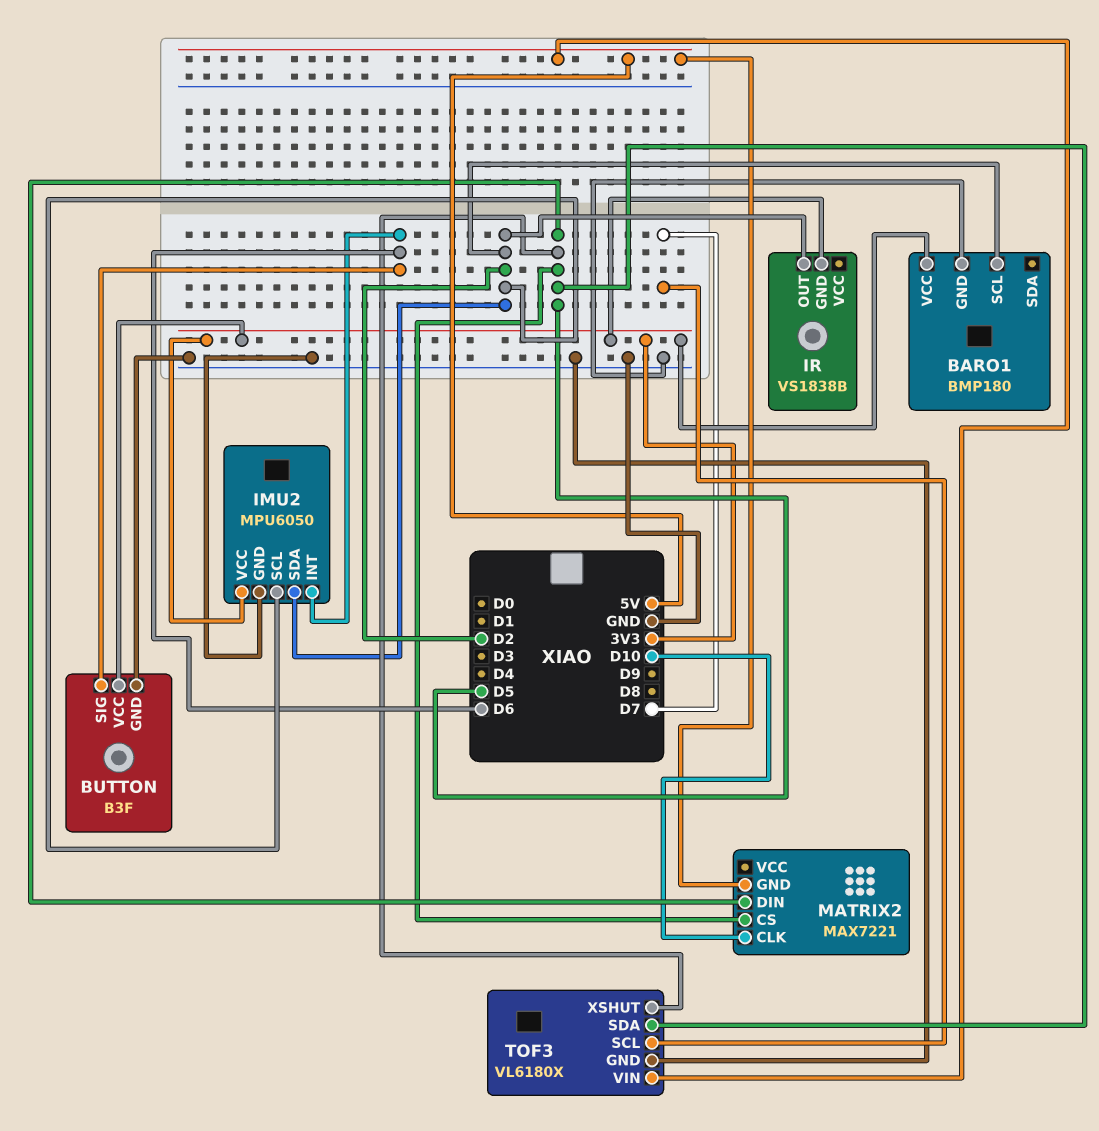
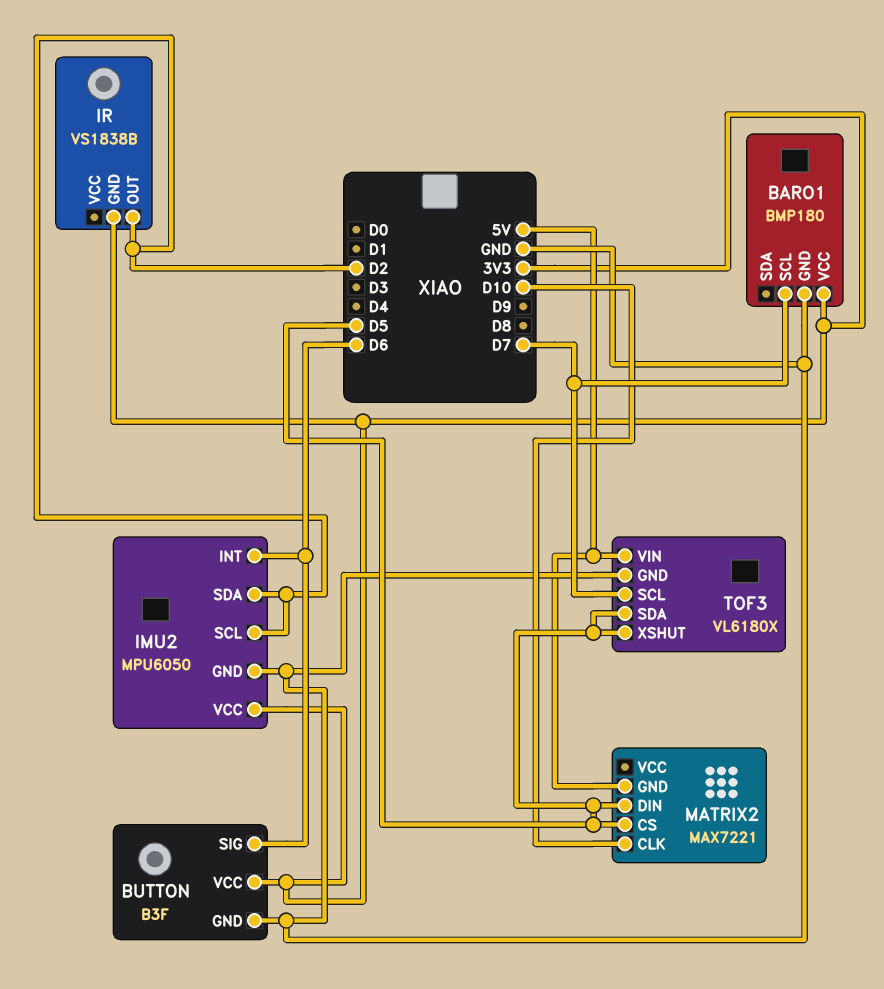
BARO1 pin SCL: D2 -> D7

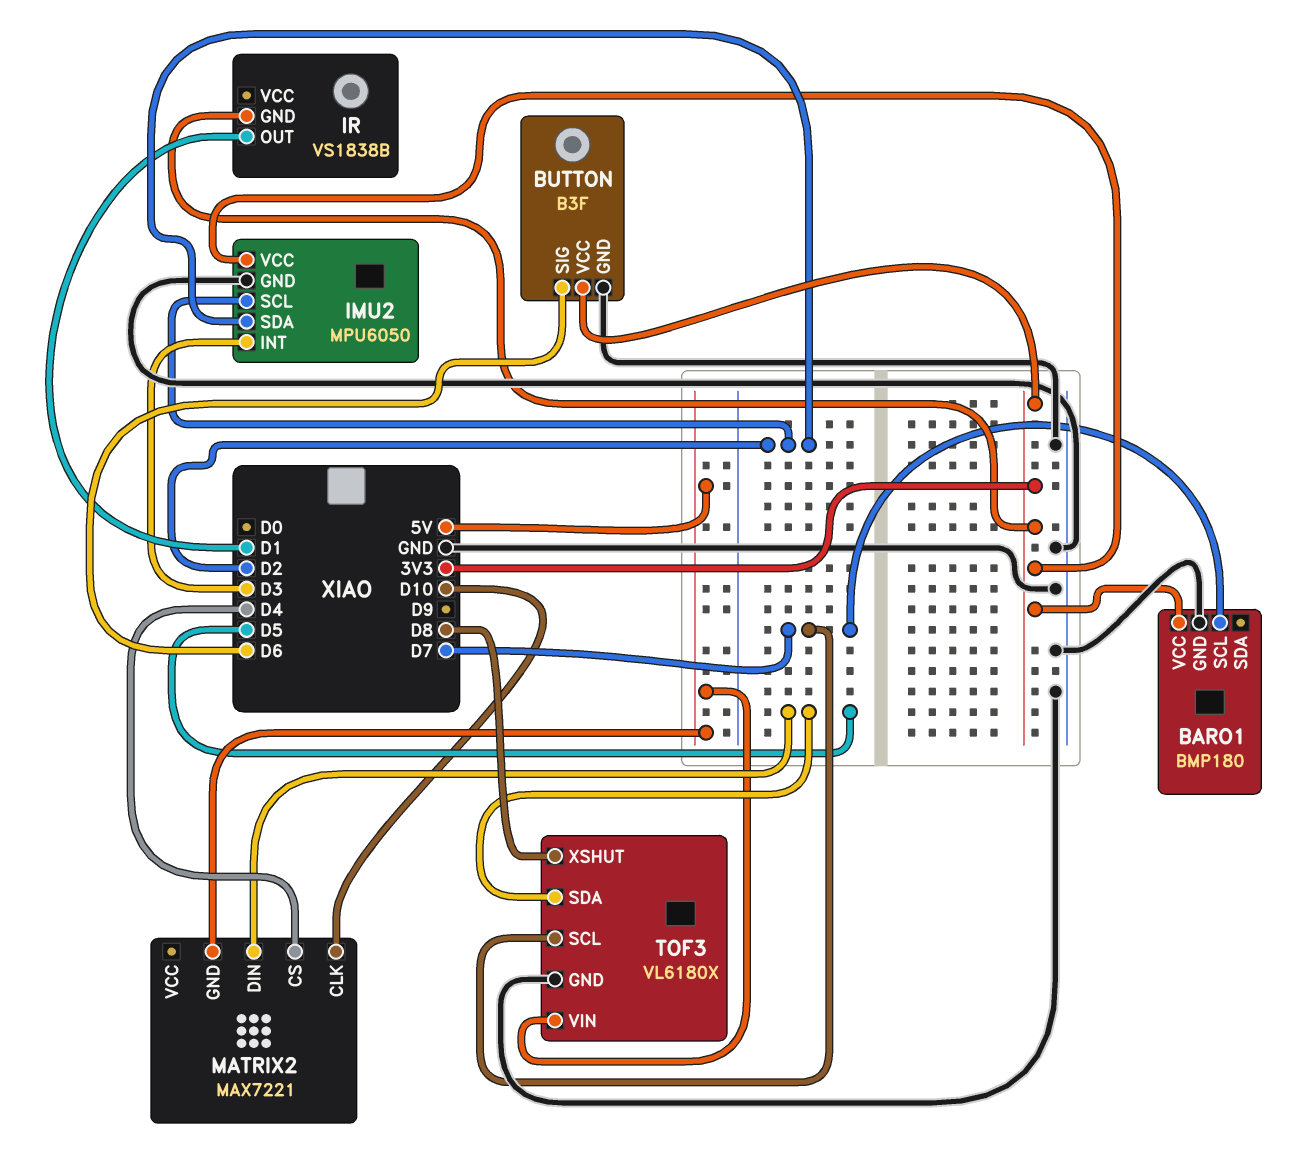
IMU2 pin INT: D6 -> D3
IR pin OUT: D2 -> D1
MATRIX2 pin CS: D5 -> D4
TOF3 pin XSHUT: D5 -> D8

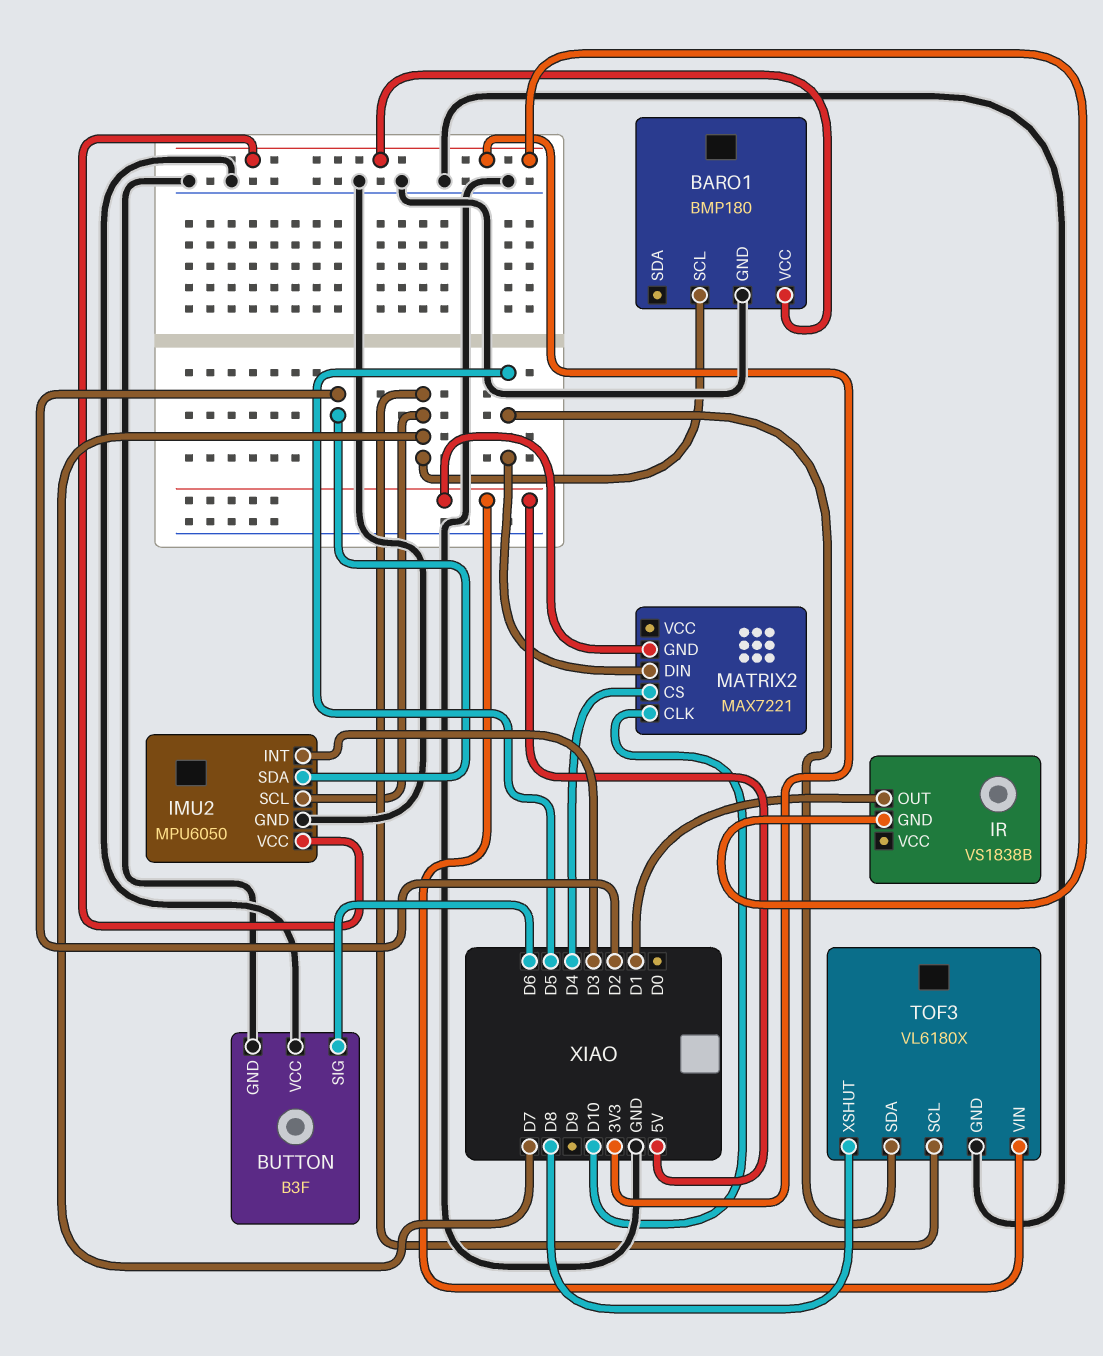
BUTTON pin VCC: 3V3 -> GND
IMU2 pin SCL: D2 -> D7

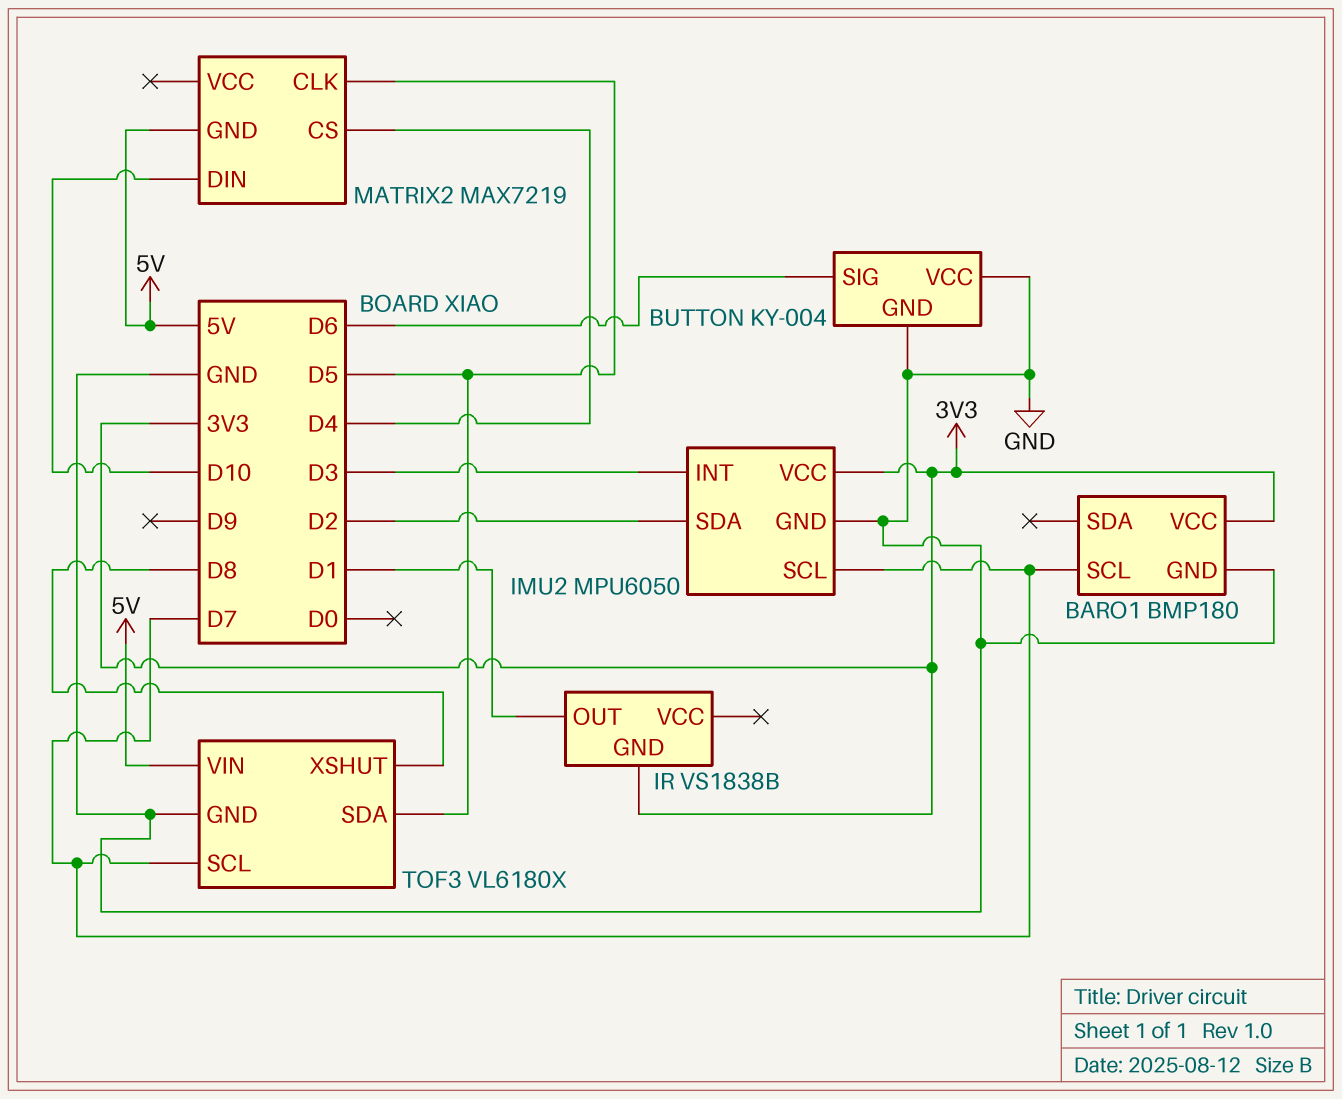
BUTTON: B3F -> KY-004
MATRIX2: MAX7221 -> MAX7219
MATRIX2 pin CLK: D10 -> D5
MATRIX2 pin DIN: D5 -> D10

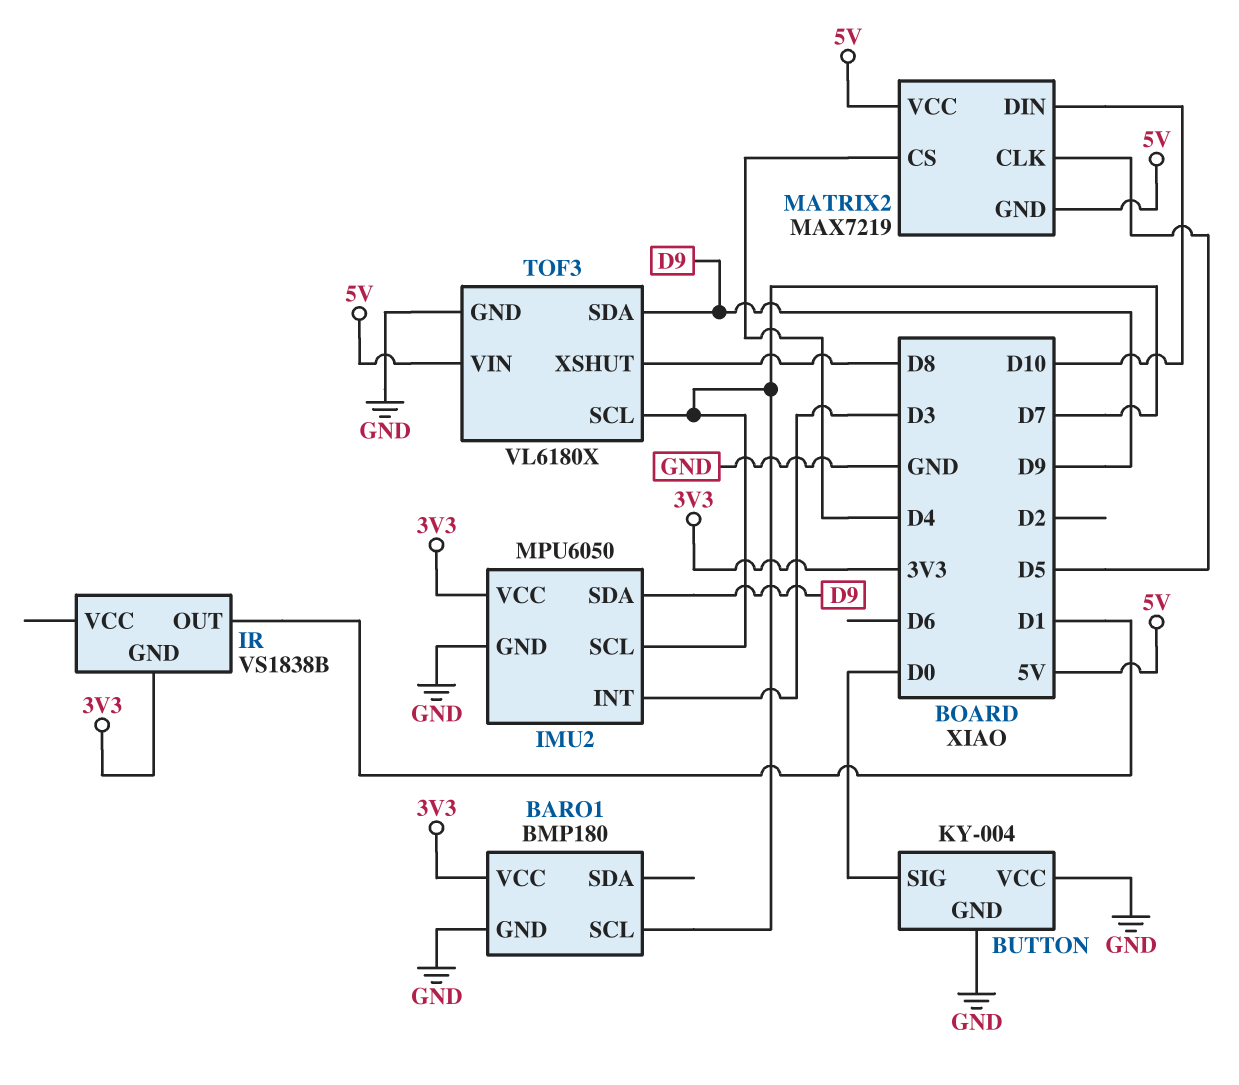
BUTTON pin SIG: D6 -> D0
IMU2 pin SDA: D2 -> D9
MATRIX2 pin VCC: none -> 5V
TOF3 pin SDA: D5 -> D9

